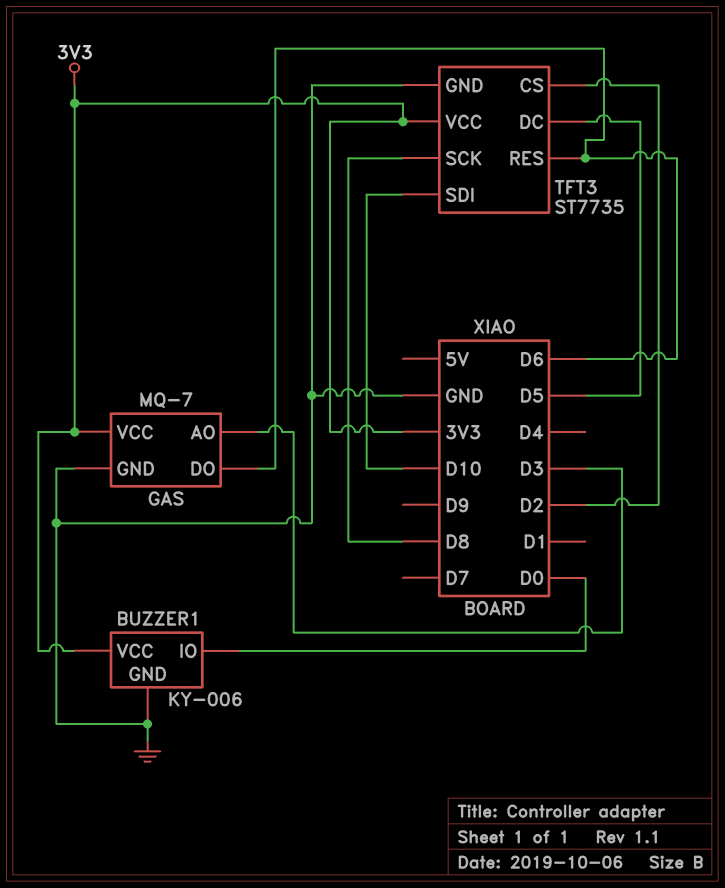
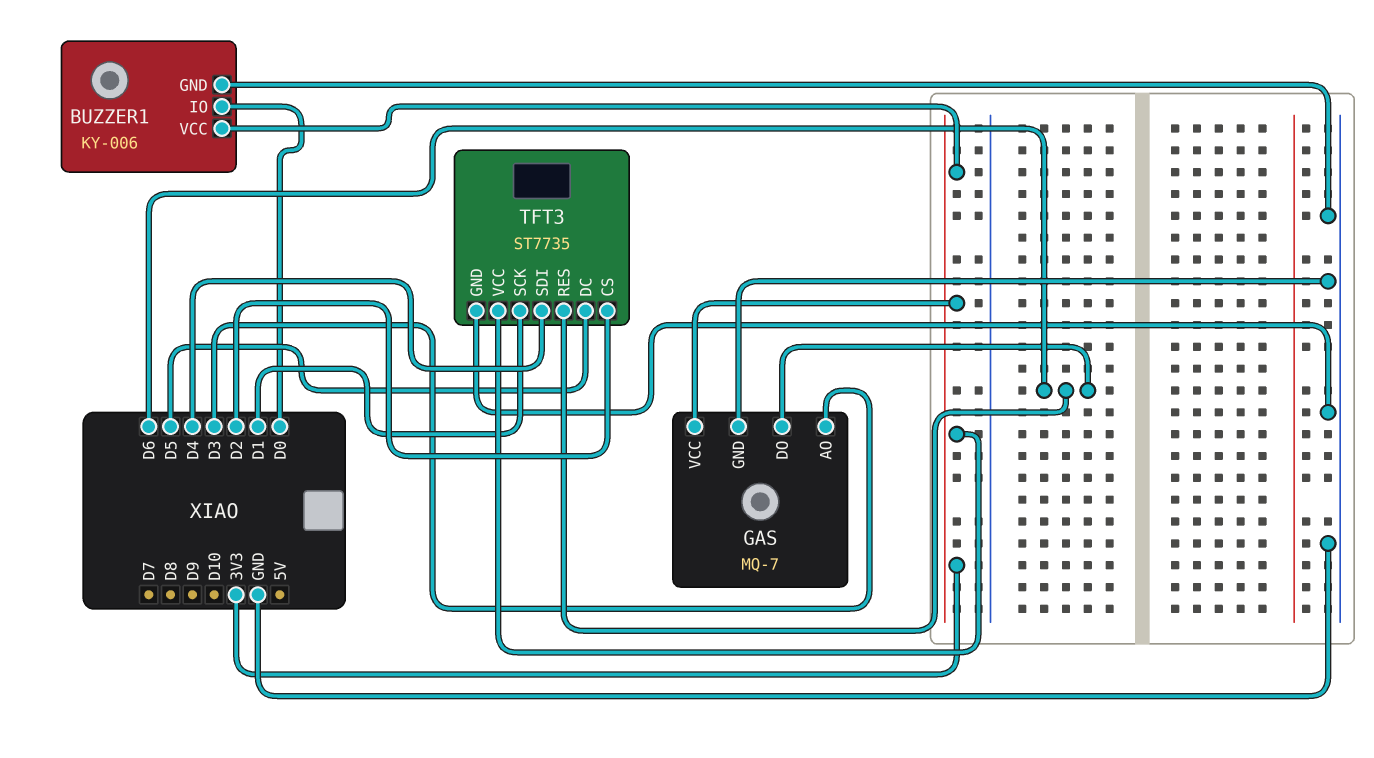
TFT3 pin SCK: D8 -> D1
TFT3 pin SDI: D10 -> D4

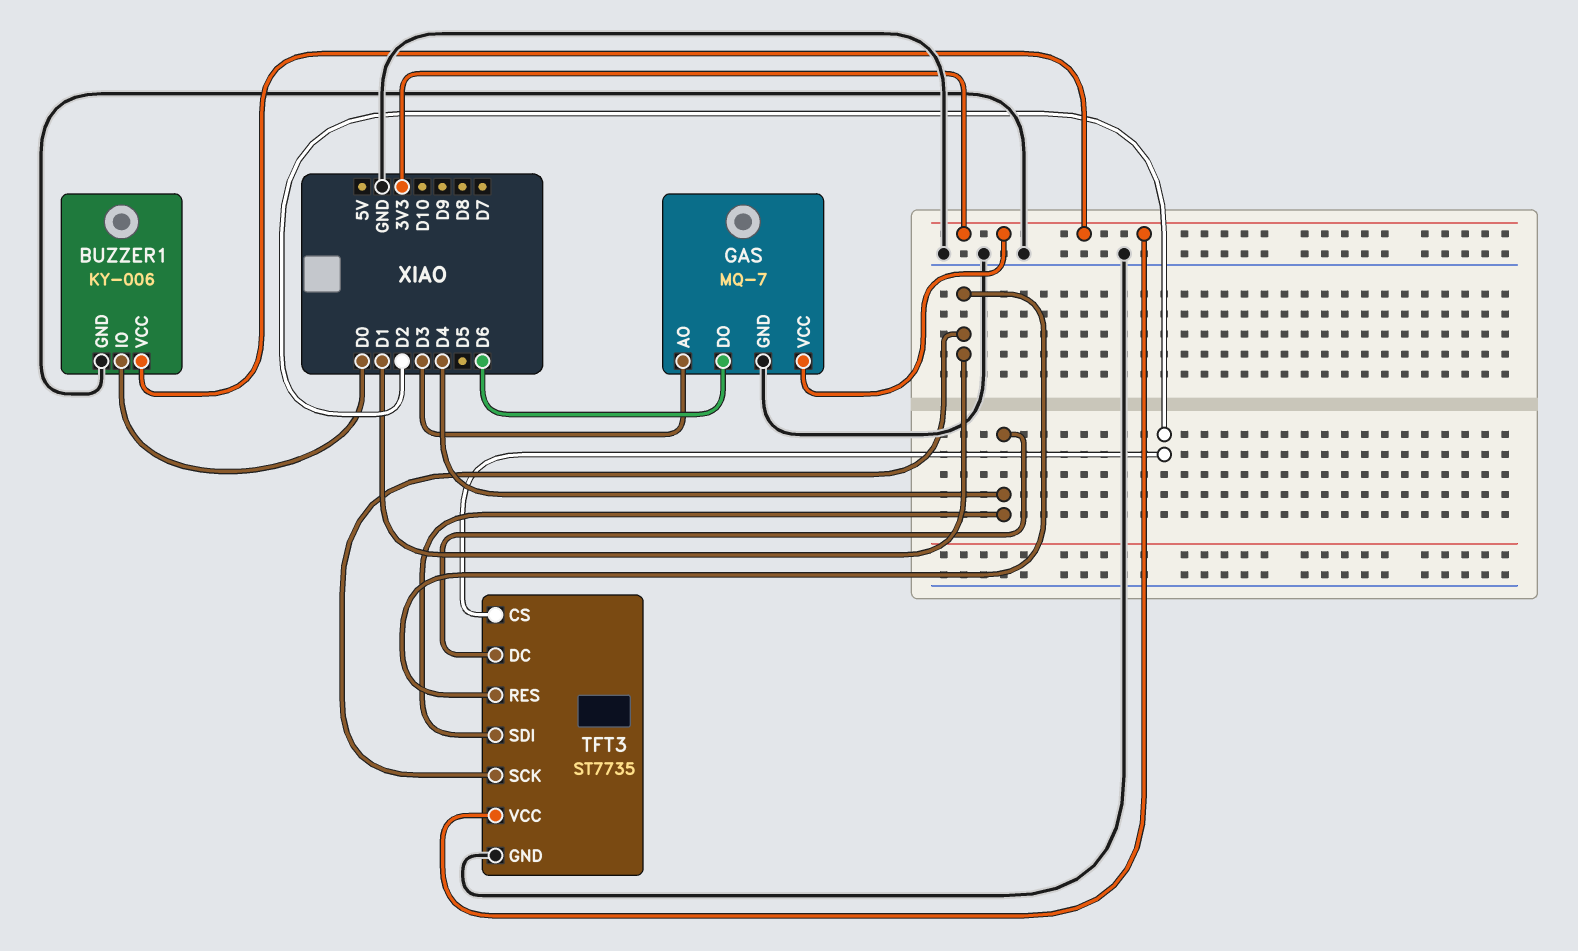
TFT3 pin DC: D5 -> D4
TFT3 pin RES: D6 -> D1

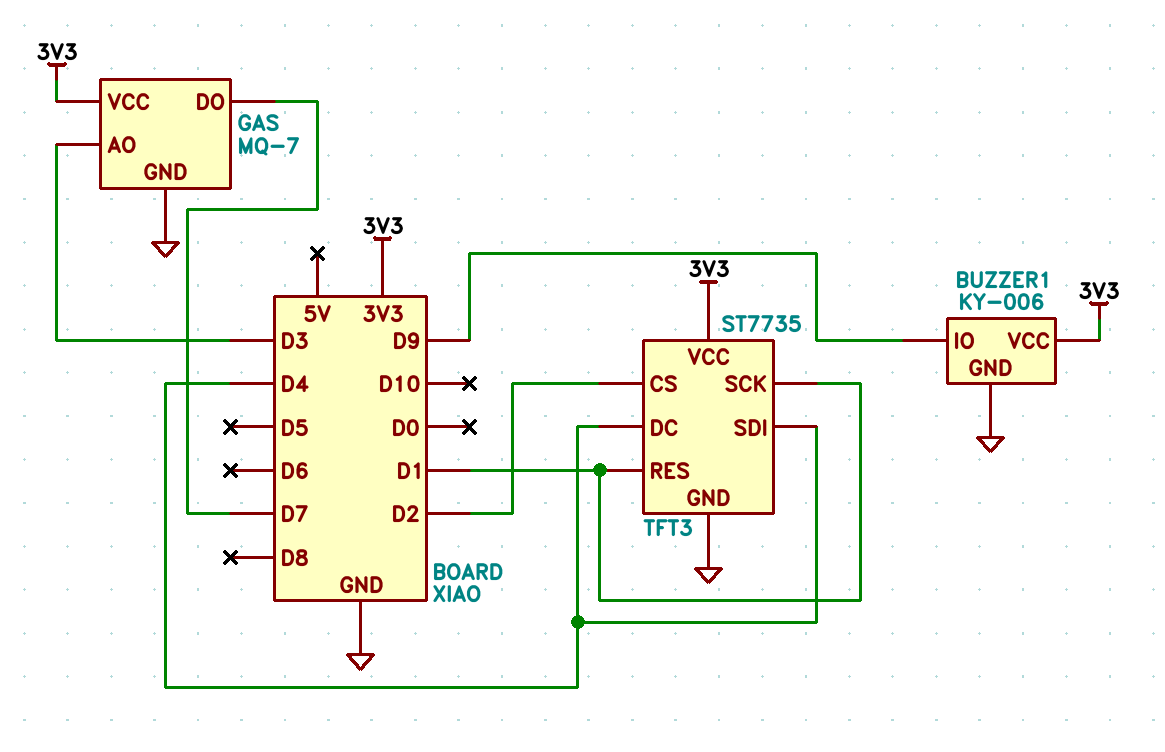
BUZZER1 pin IO: D0 -> D9
GAS pin DO: D6 -> D7

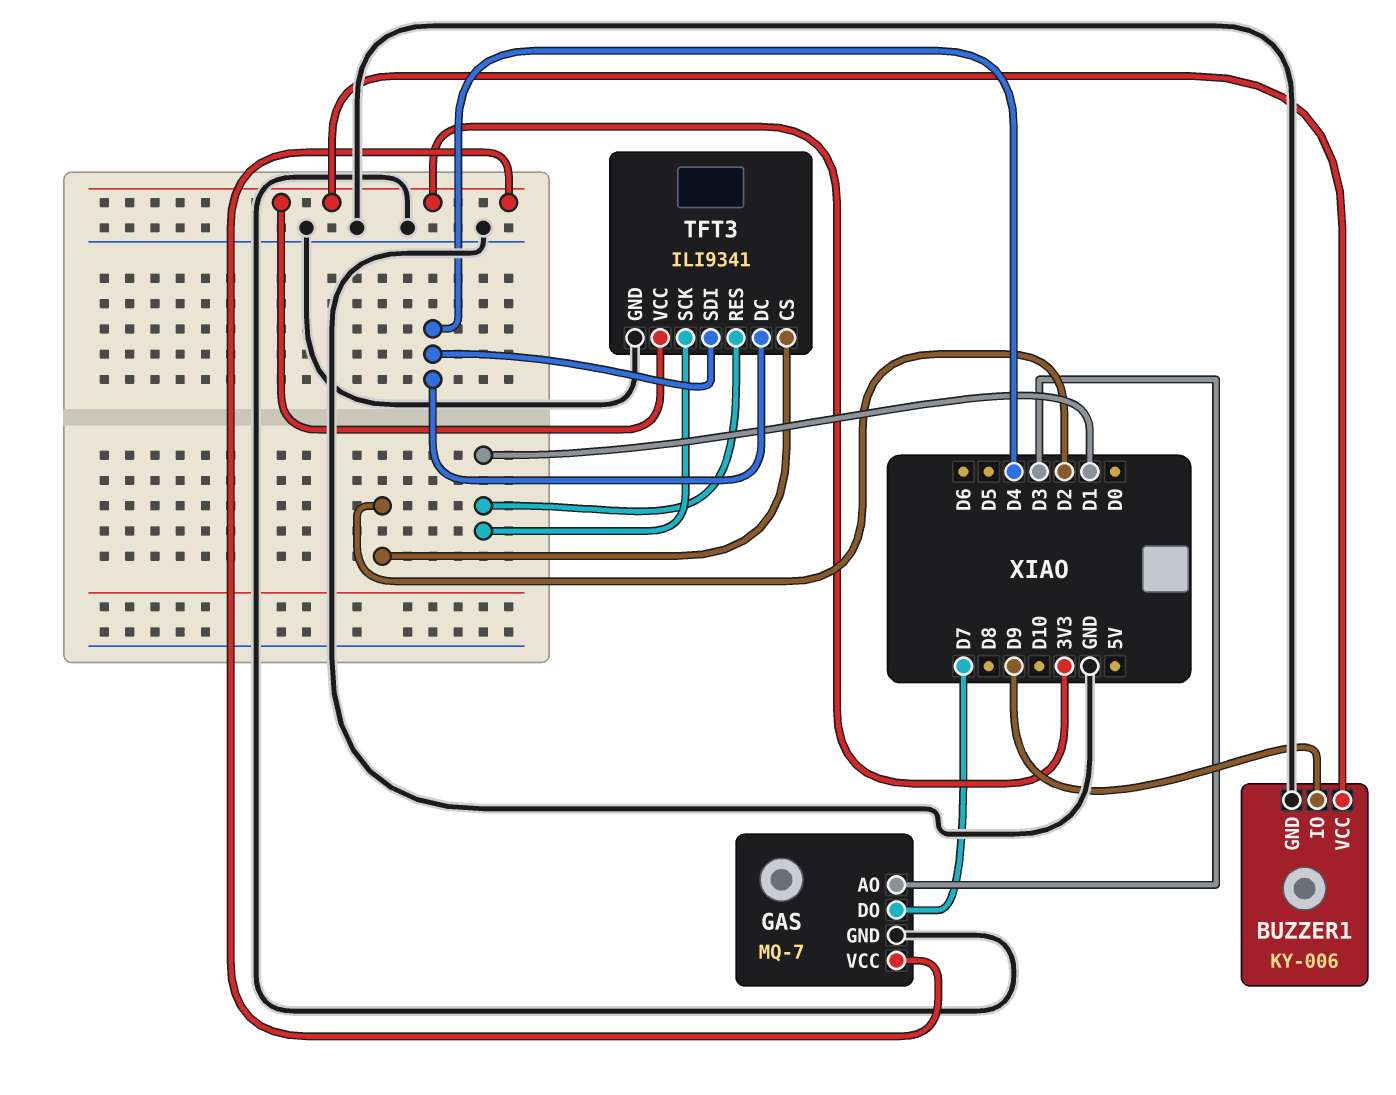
TFT3: ST7735 -> ILI9341

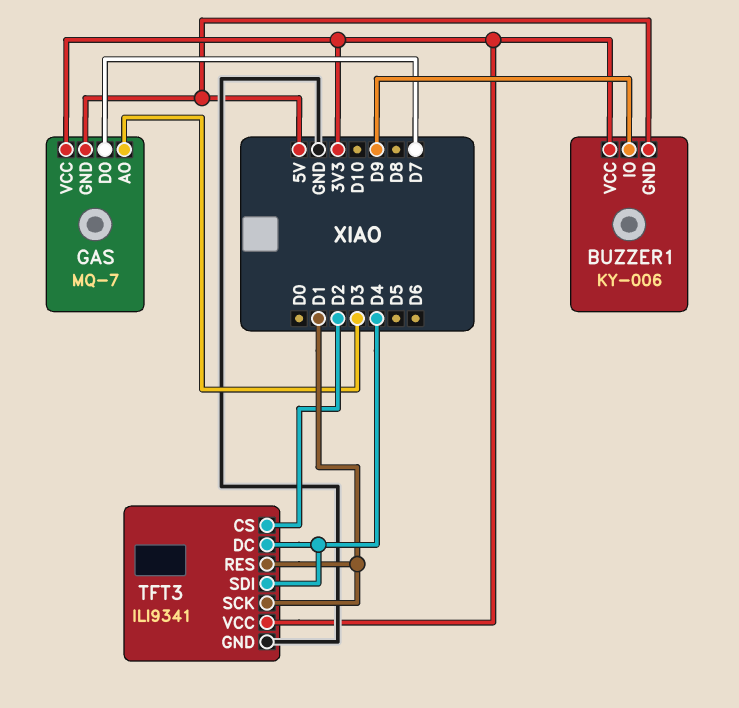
BUZZER1 pin GND: GND -> 5V
GAS pin GND: GND -> 5V

